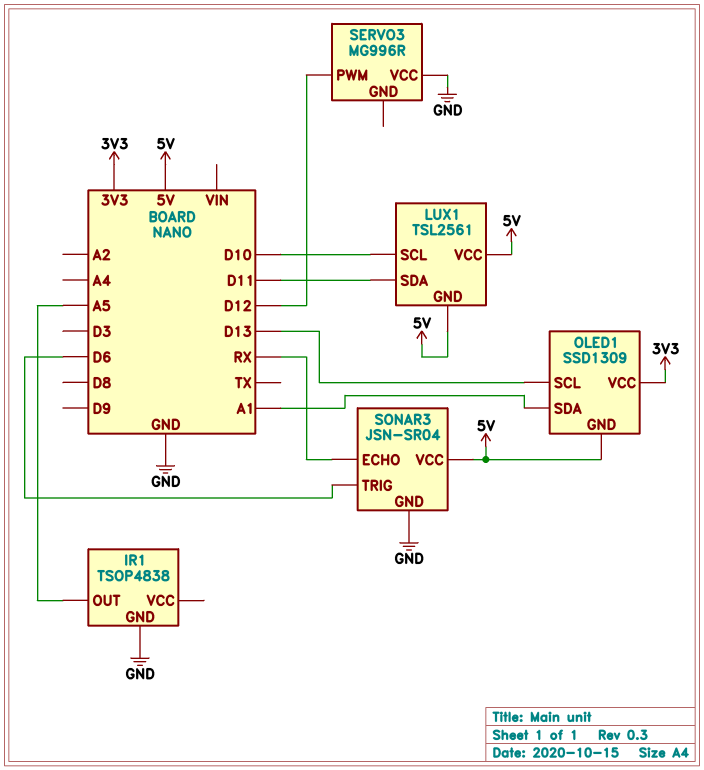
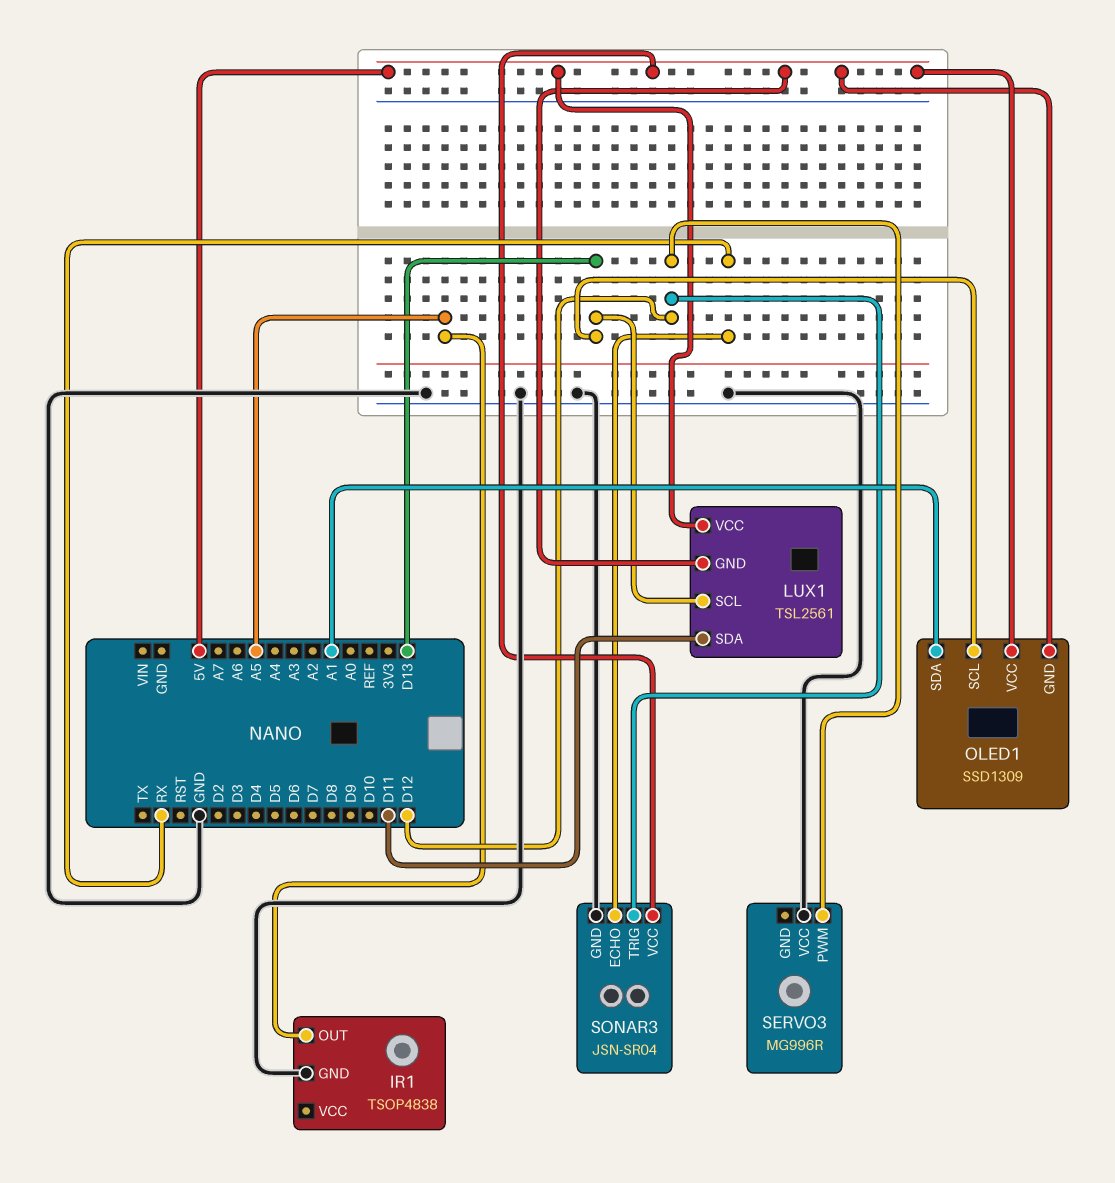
LUX1 pin SCL: D10 -> D13
OLED1 pin VCC: 3V3 -> 5V
SONAR3 pin TRIG: D6 -> D12

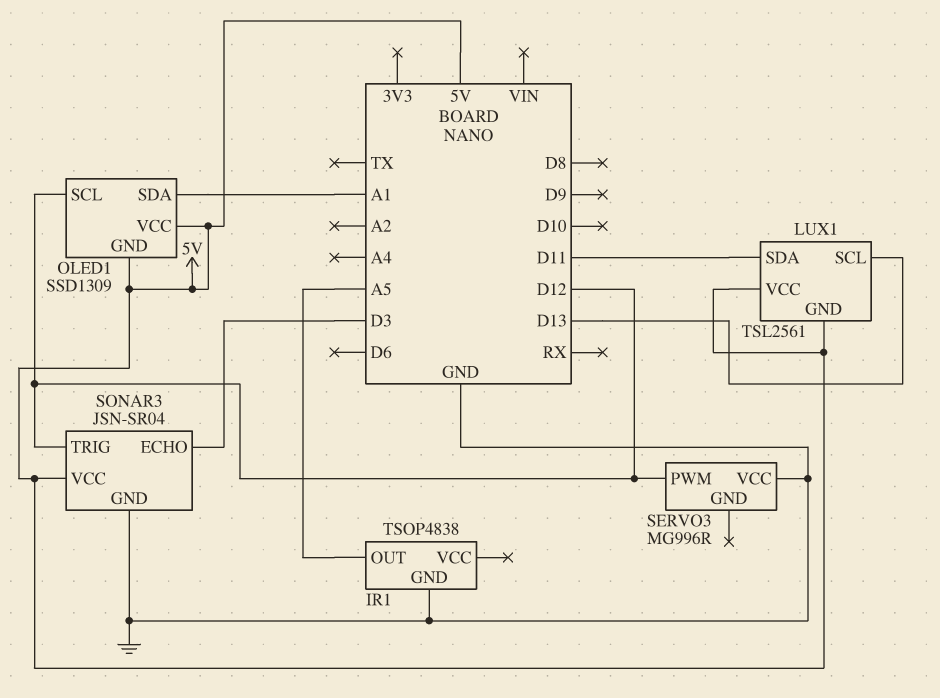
OLED1 pin SCL: D13 -> D12
SONAR3 pin ECHO: RX -> D3

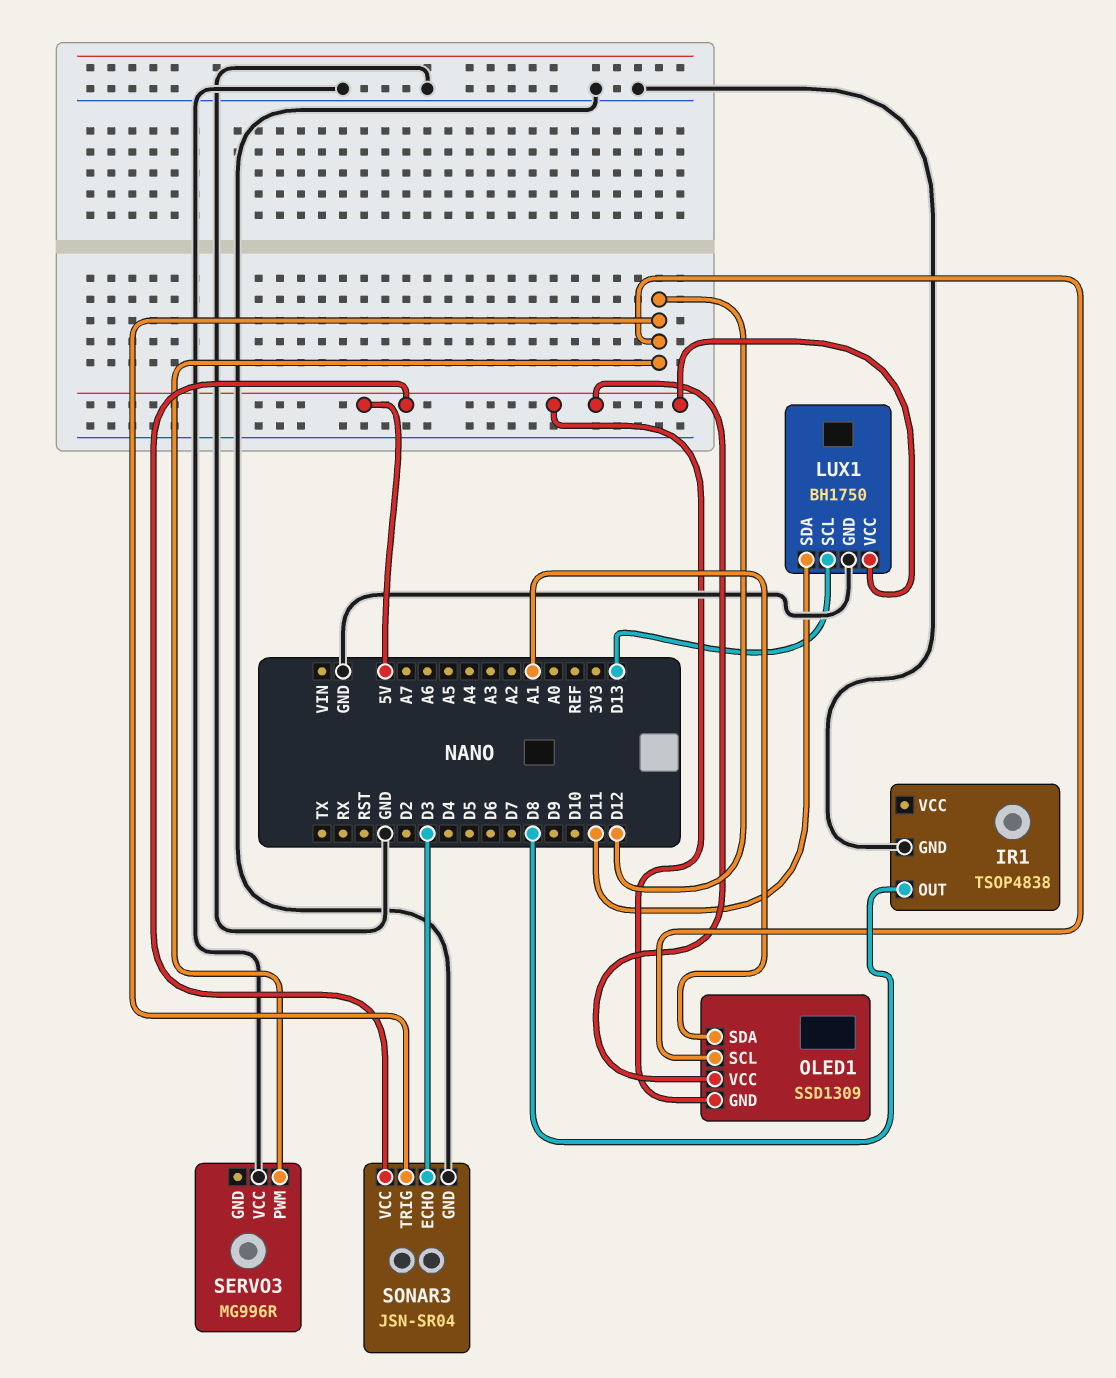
IR1 pin OUT: A5 -> D8
LUX1: TSL2561 -> BH1750
LUX1 pin GND: 5V -> GND

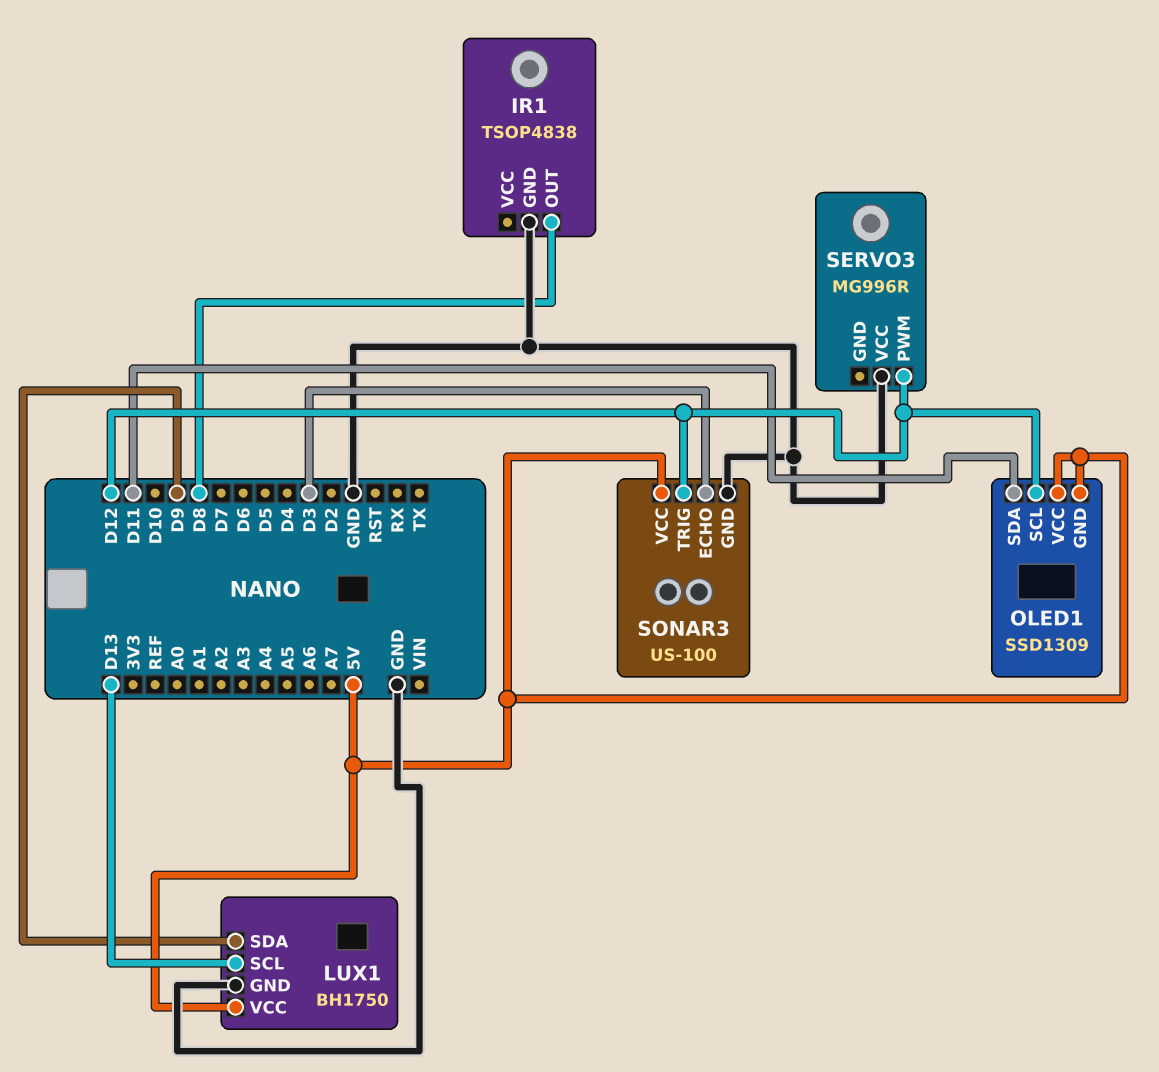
LUX1 pin SDA: D11 -> D9
OLED1 pin SDA: A1 -> D11
SONAR3: JSN-SR04 -> US-100

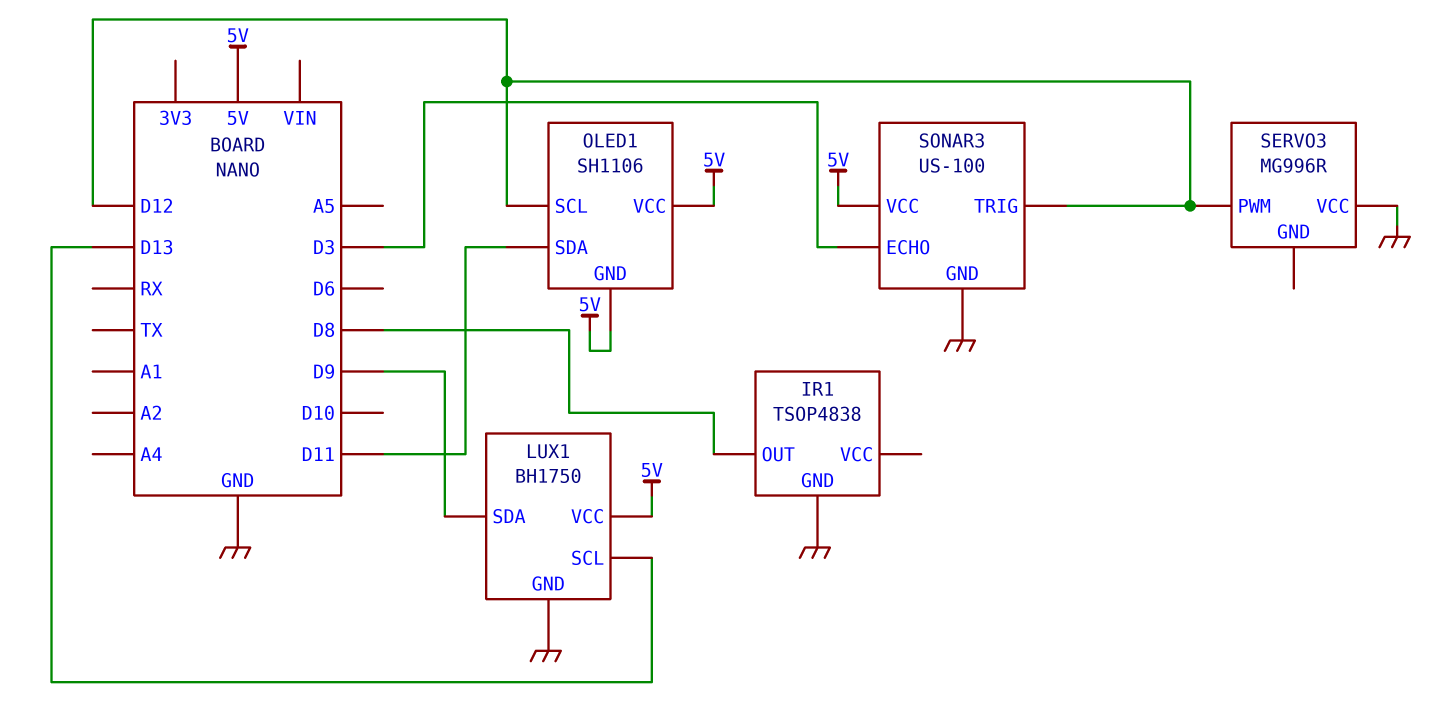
OLED1: SSD1309 -> SH1106

